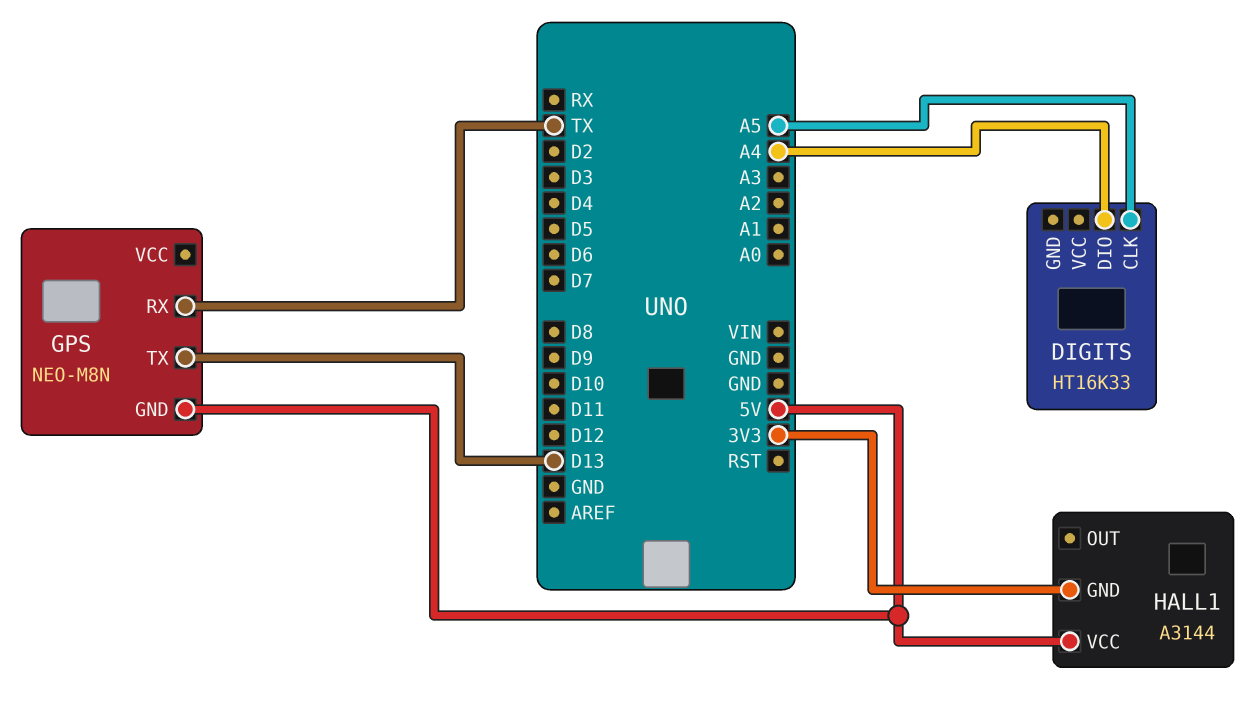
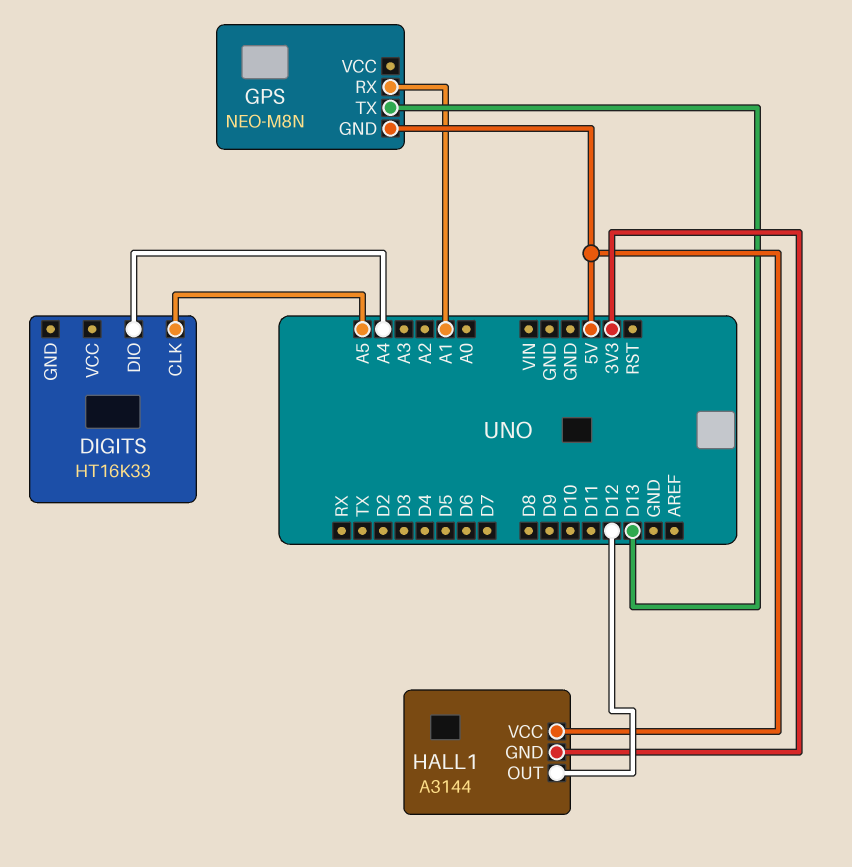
GPS pin RX: TX -> A1
HALL1 pin OUT: none -> D12

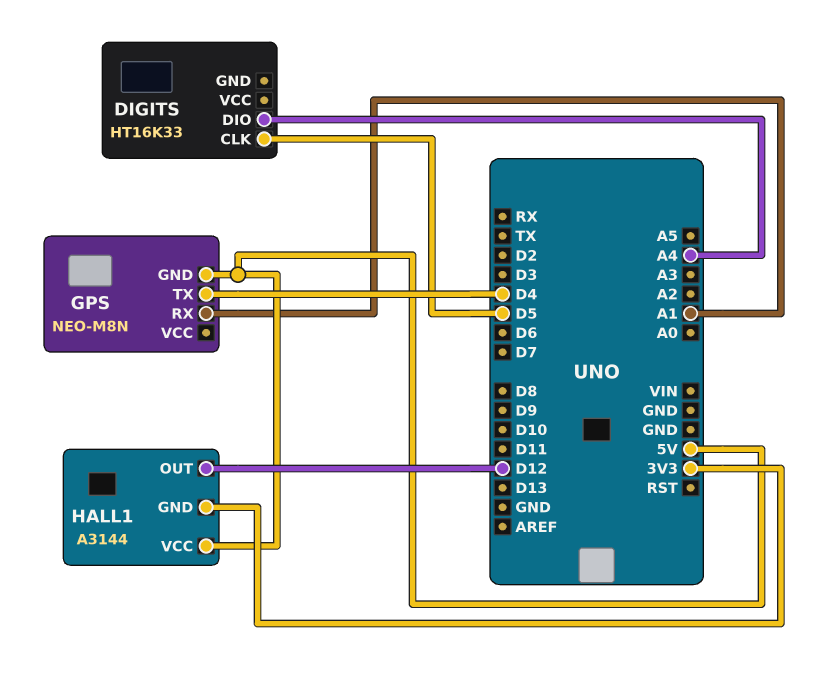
DIGITS pin CLK: A5 -> D5
GPS pin TX: D13 -> D4

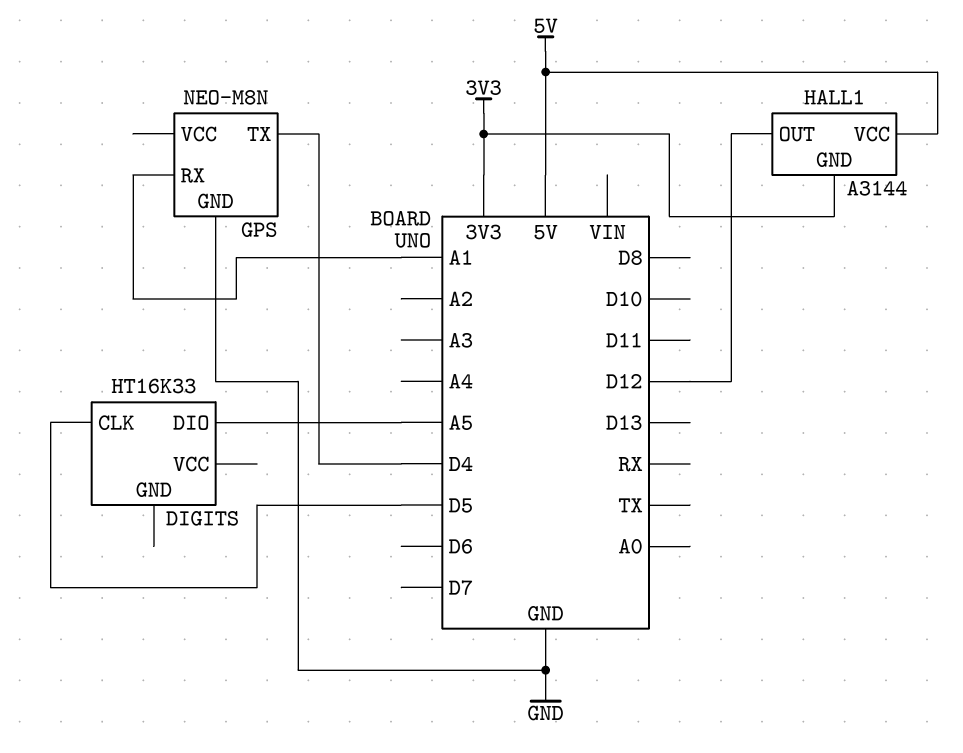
DIGITS pin DIO: A4 -> A5
GPS pin GND: 5V -> GND

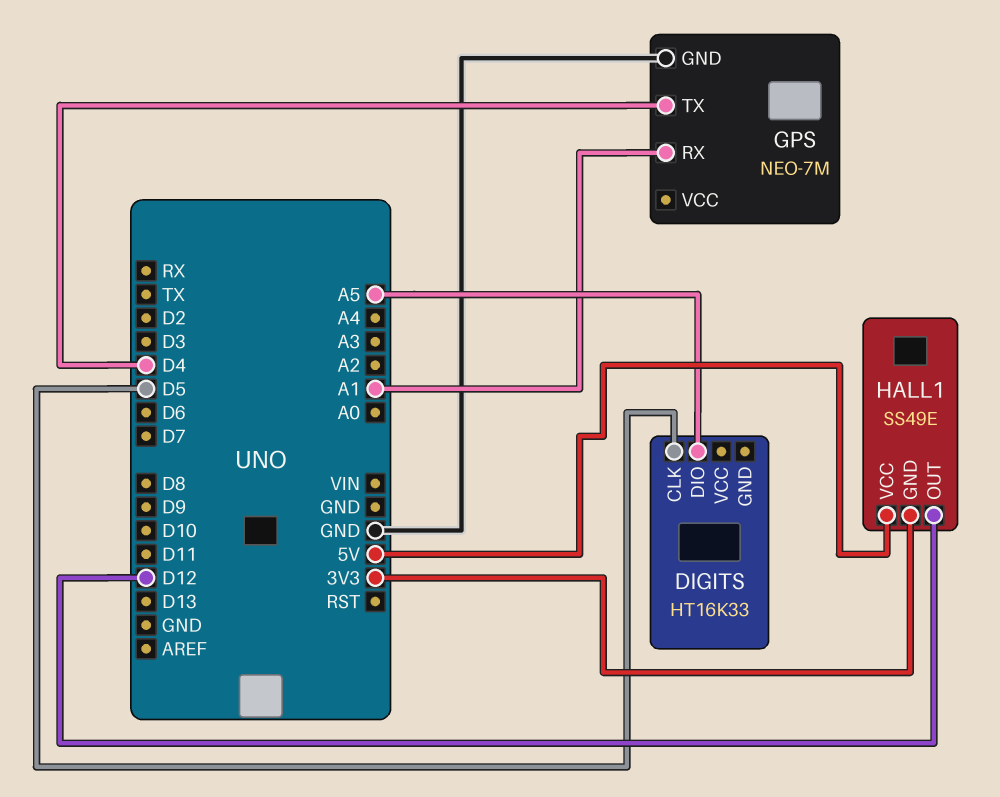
GPS: NEO-M8N -> NEO-7M
HALL1: A3144 -> SS49E

